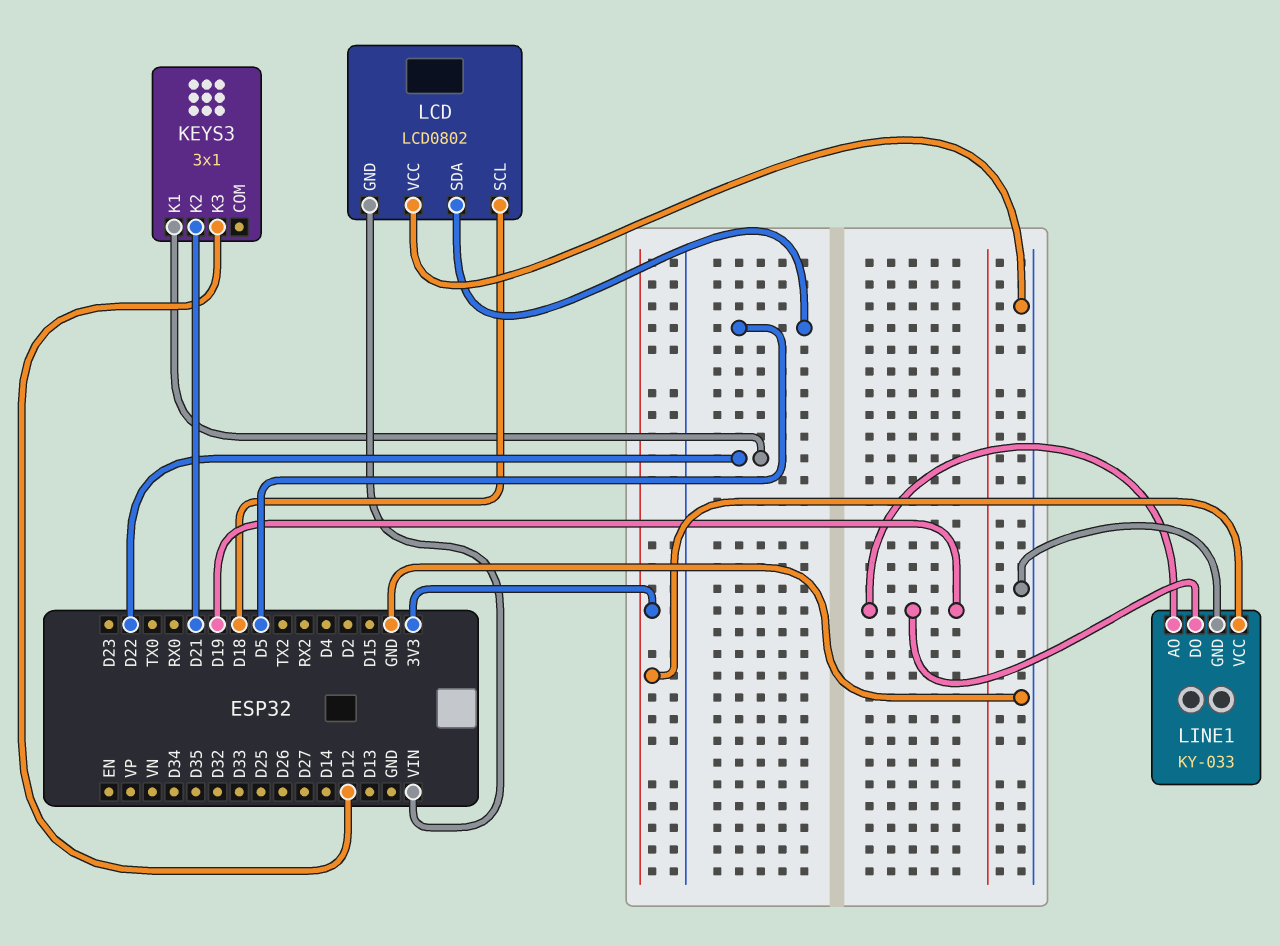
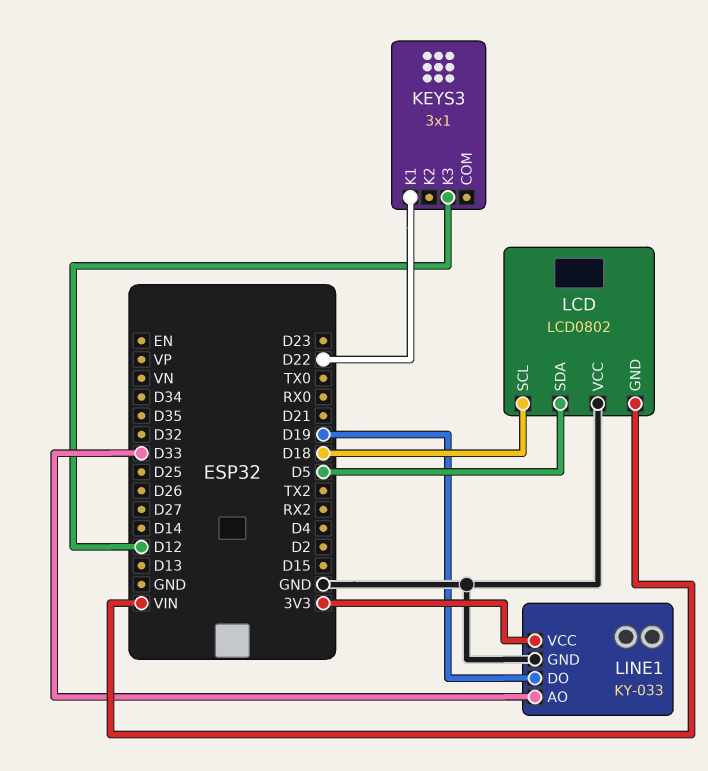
KEYS3 pin K2: D21 -> none
LINE1 pin AO: D19 -> D33

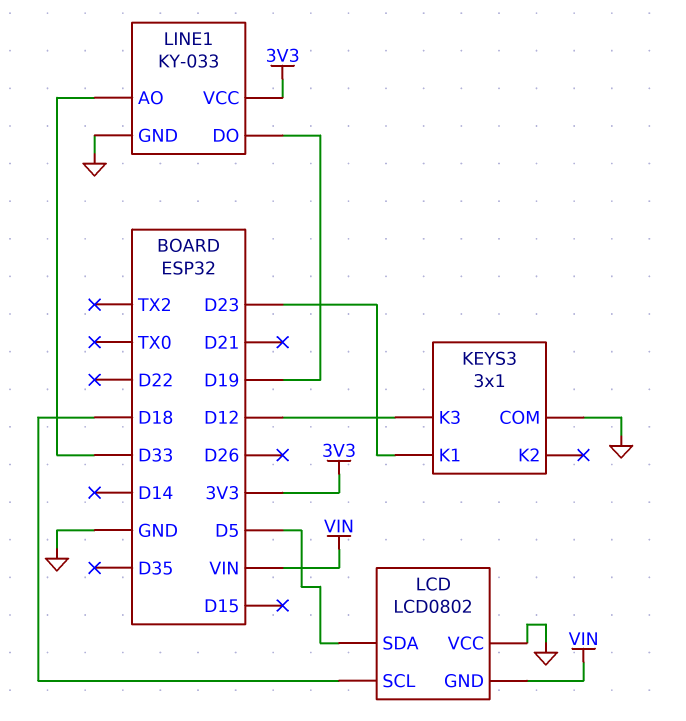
KEYS3 pin COM: none -> GND
KEYS3 pin K1: D22 -> D23

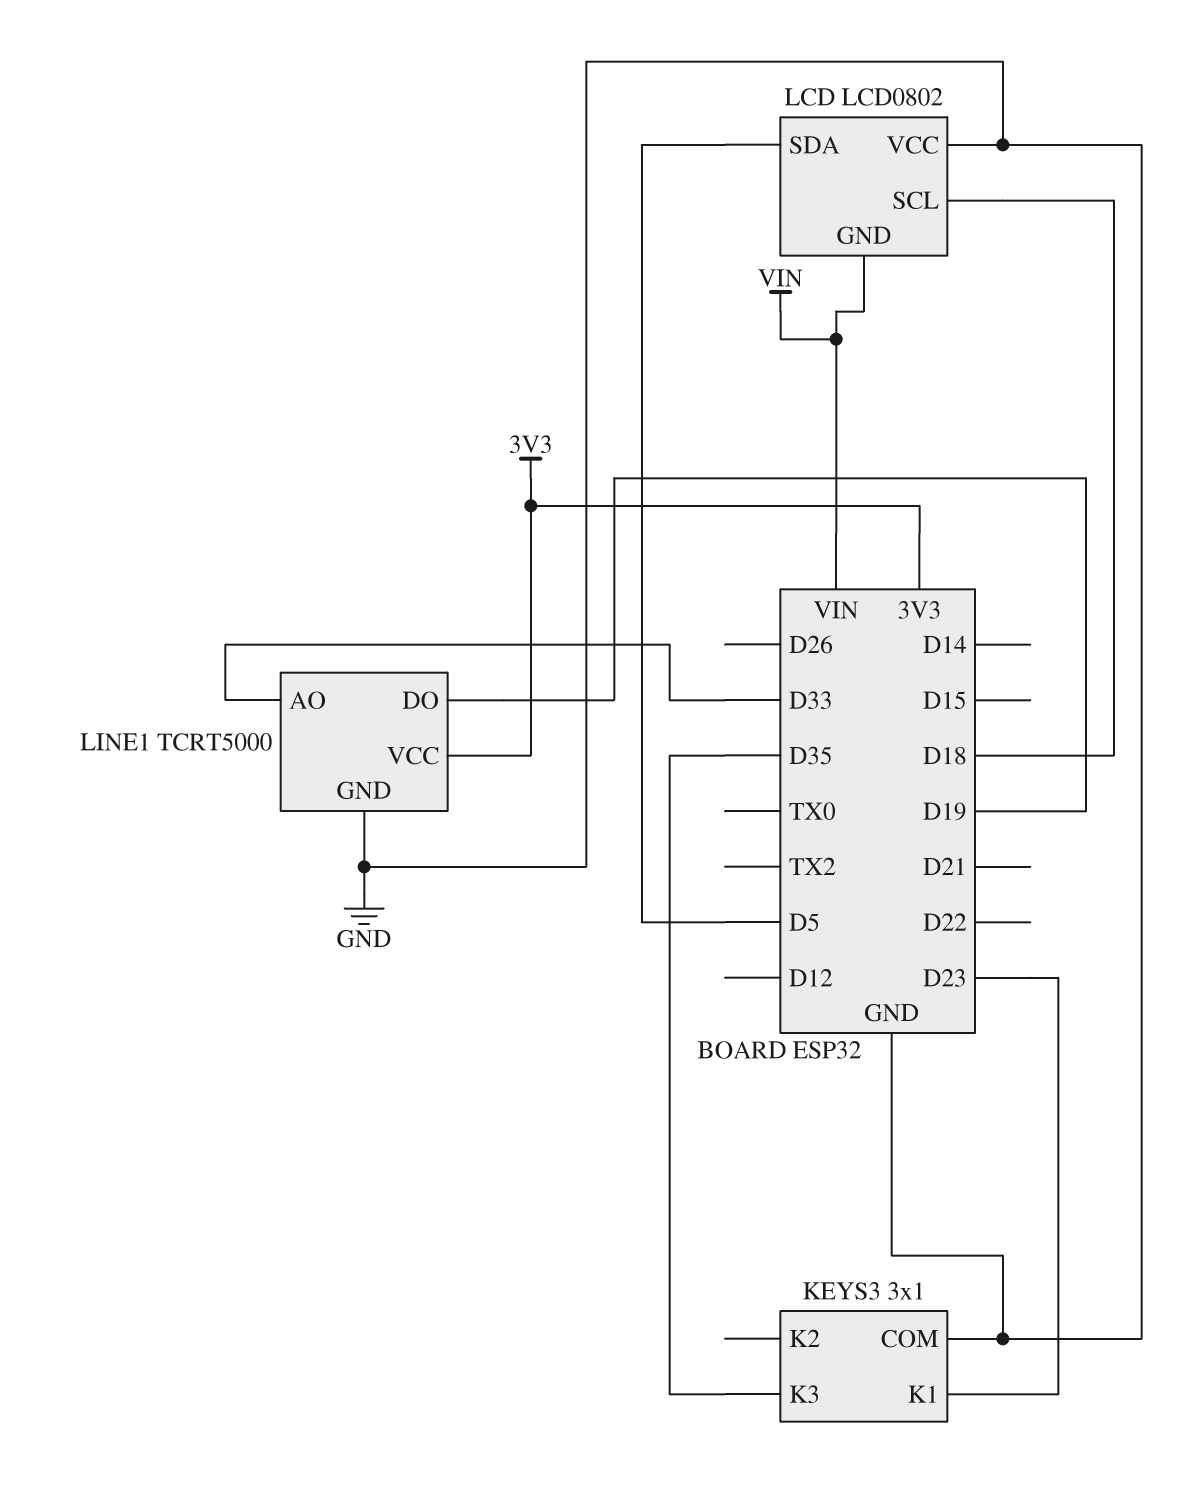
KEYS3 pin K3: D12 -> D35
LINE1: KY-033 -> TCRT5000

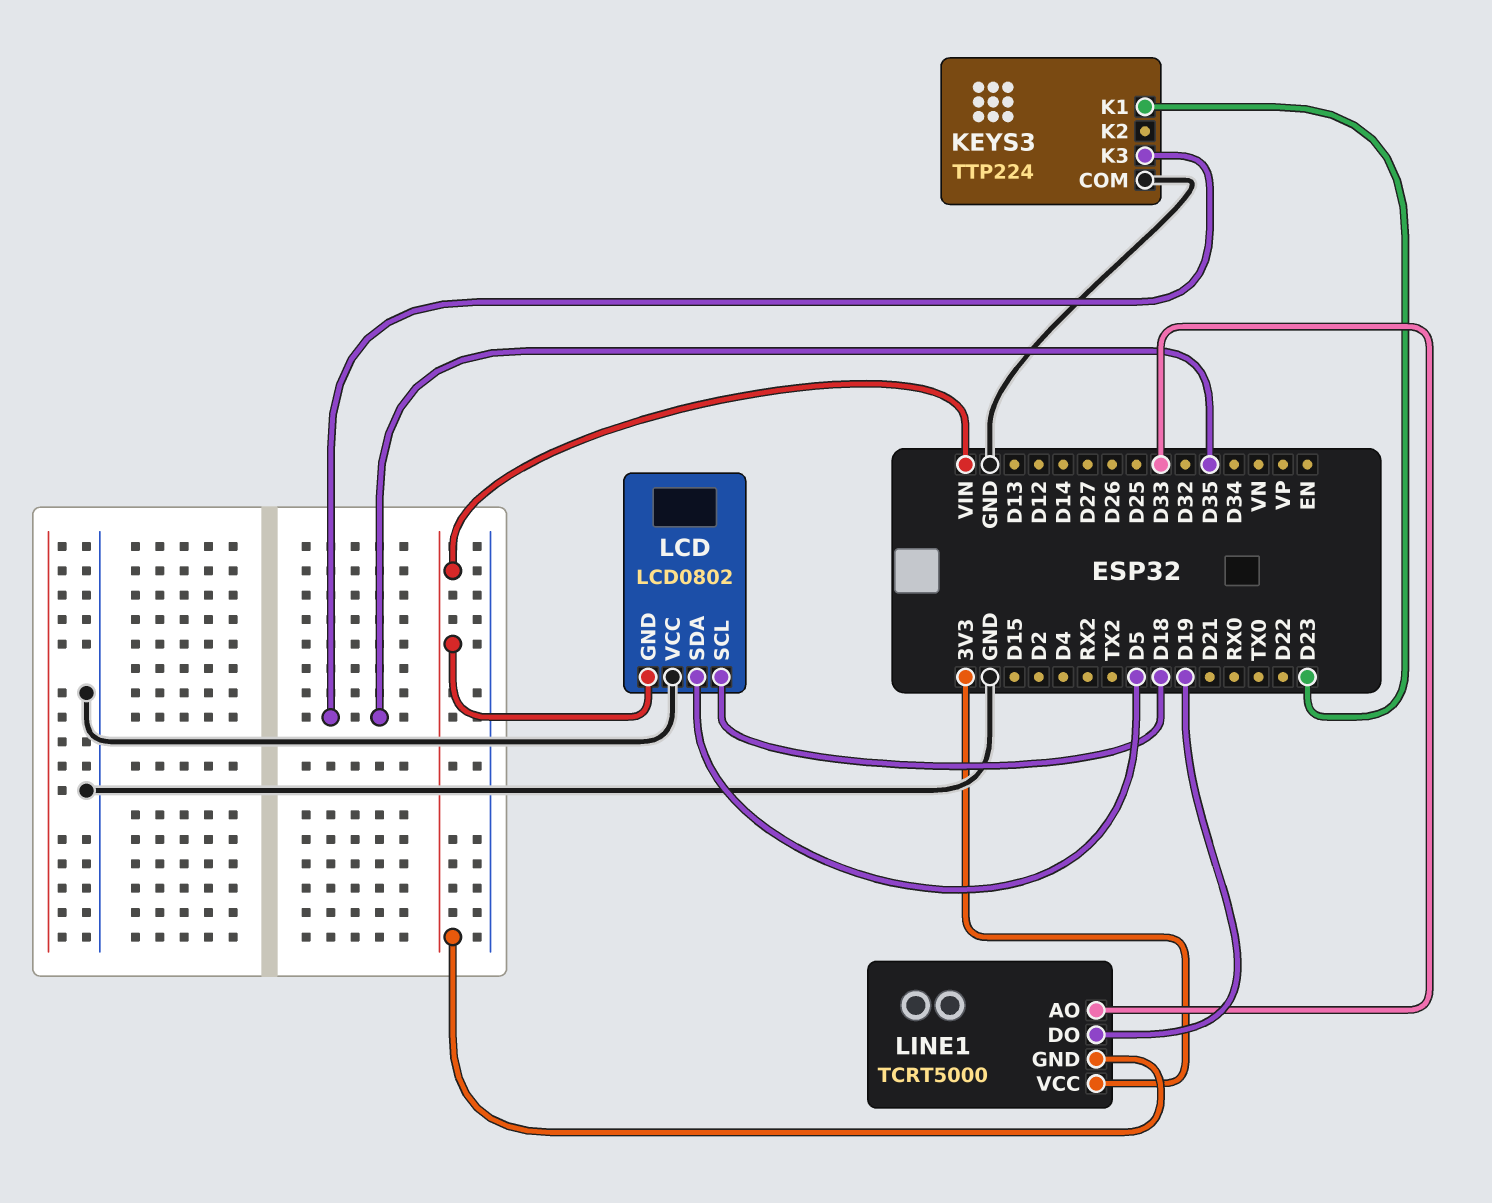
KEYS3: 3x1 -> TTP224
LINE1 pin GND: GND -> VIN

